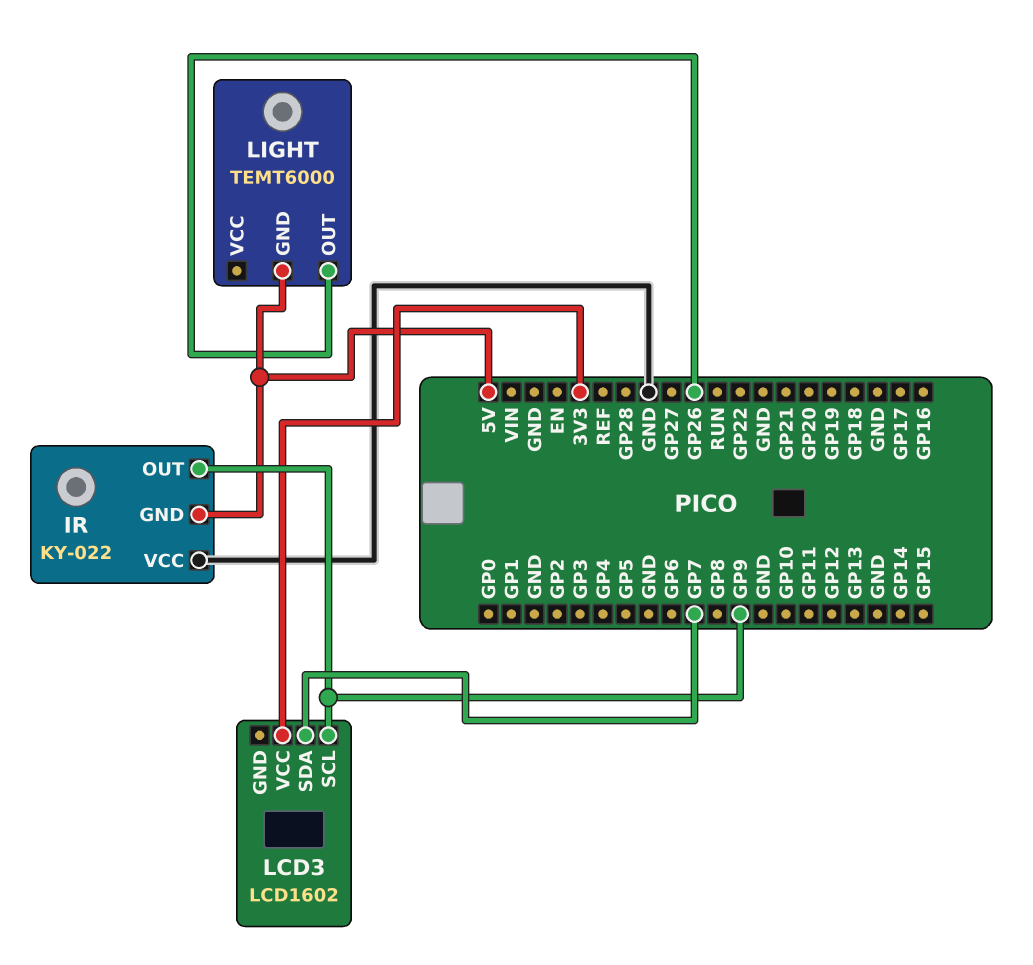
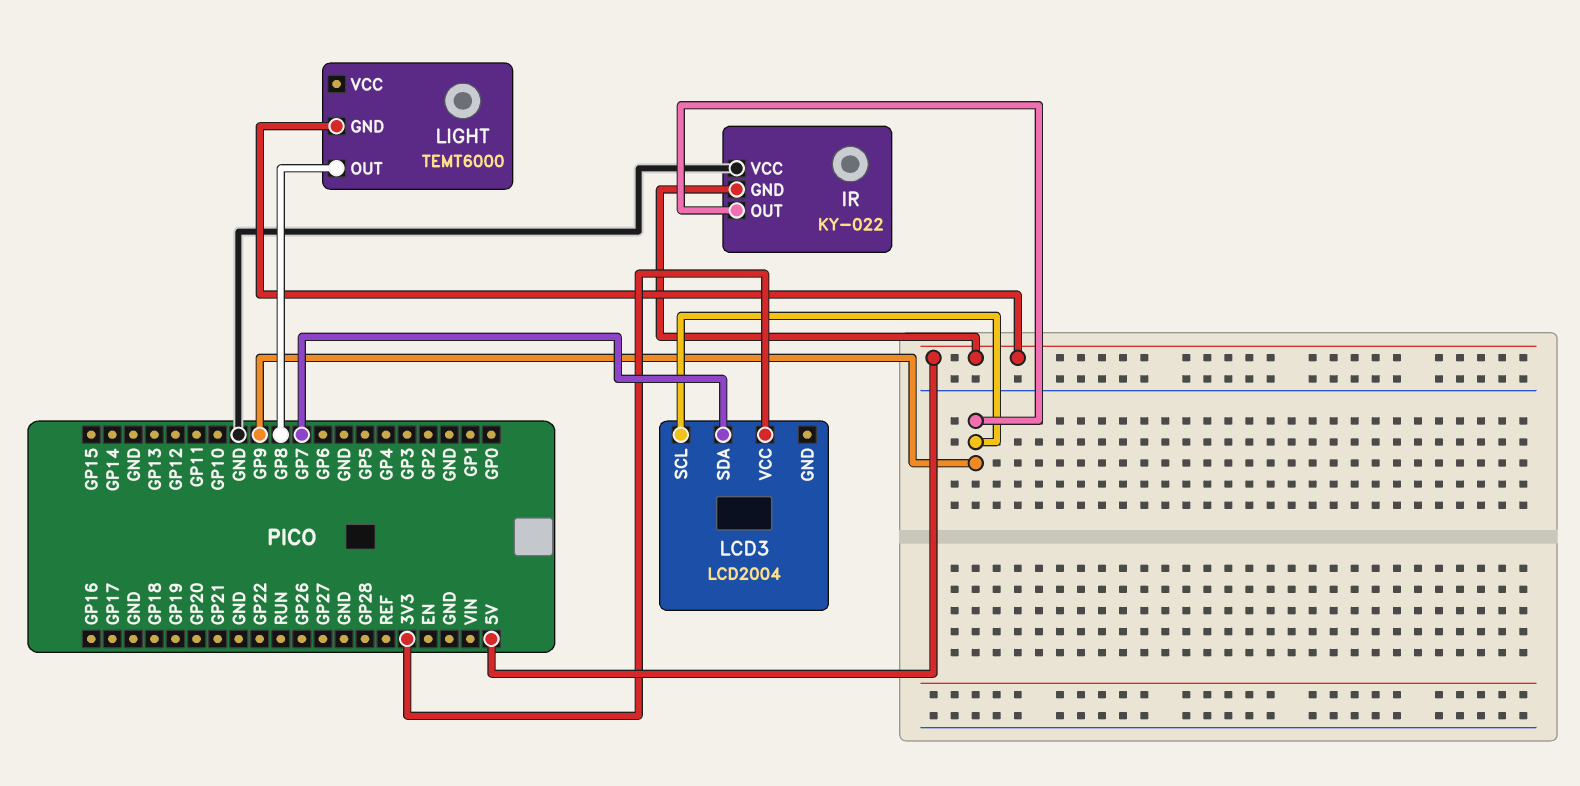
LCD3: LCD1602 -> LCD2004
LIGHT pin OUT: GP26 -> GP8

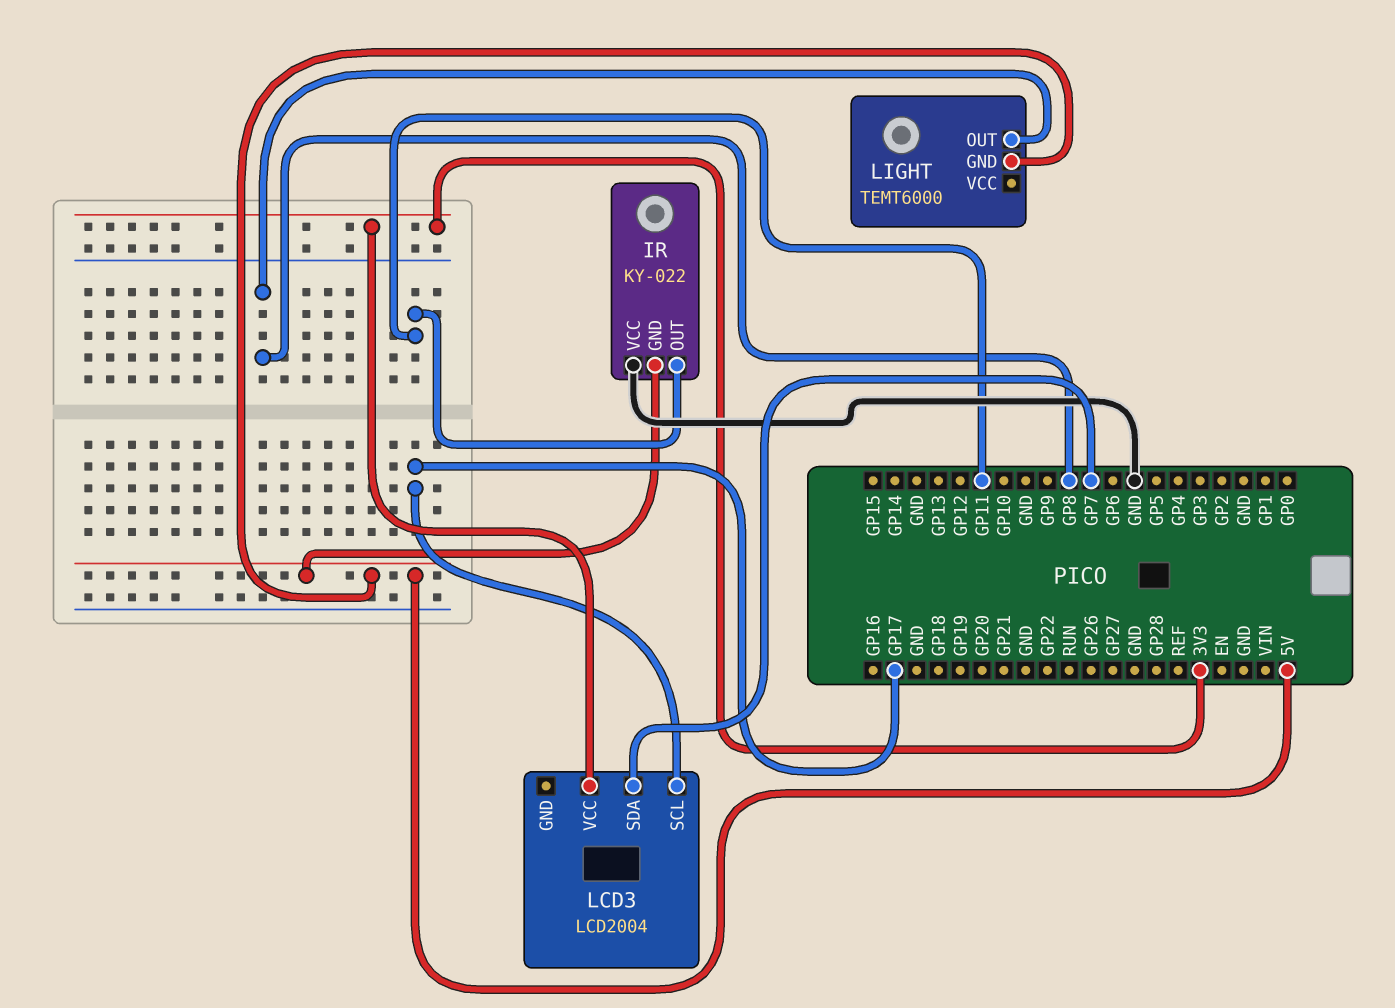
IR pin OUT: GP9 -> GP11
LCD3 pin SCL: GP9 -> GP17

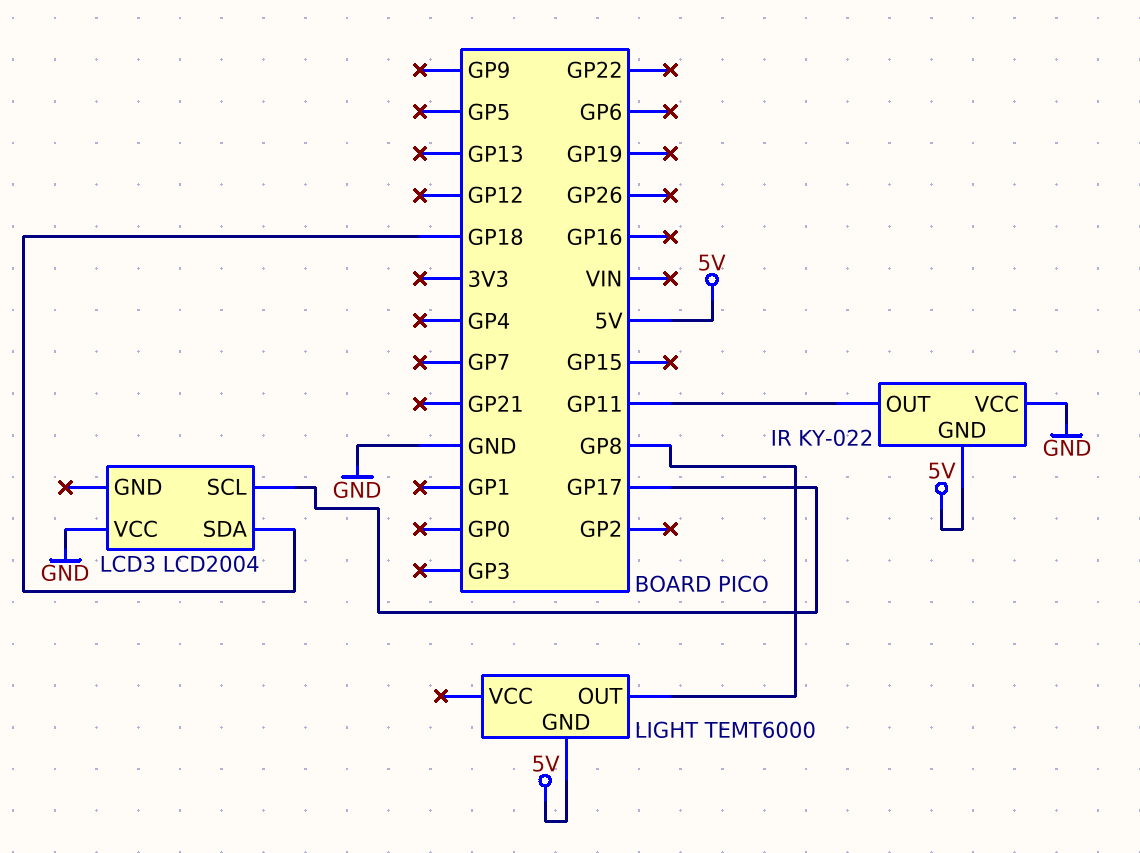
LCD3 pin SDA: GP7 -> GP18
LCD3 pin VCC: 3V3 -> GND

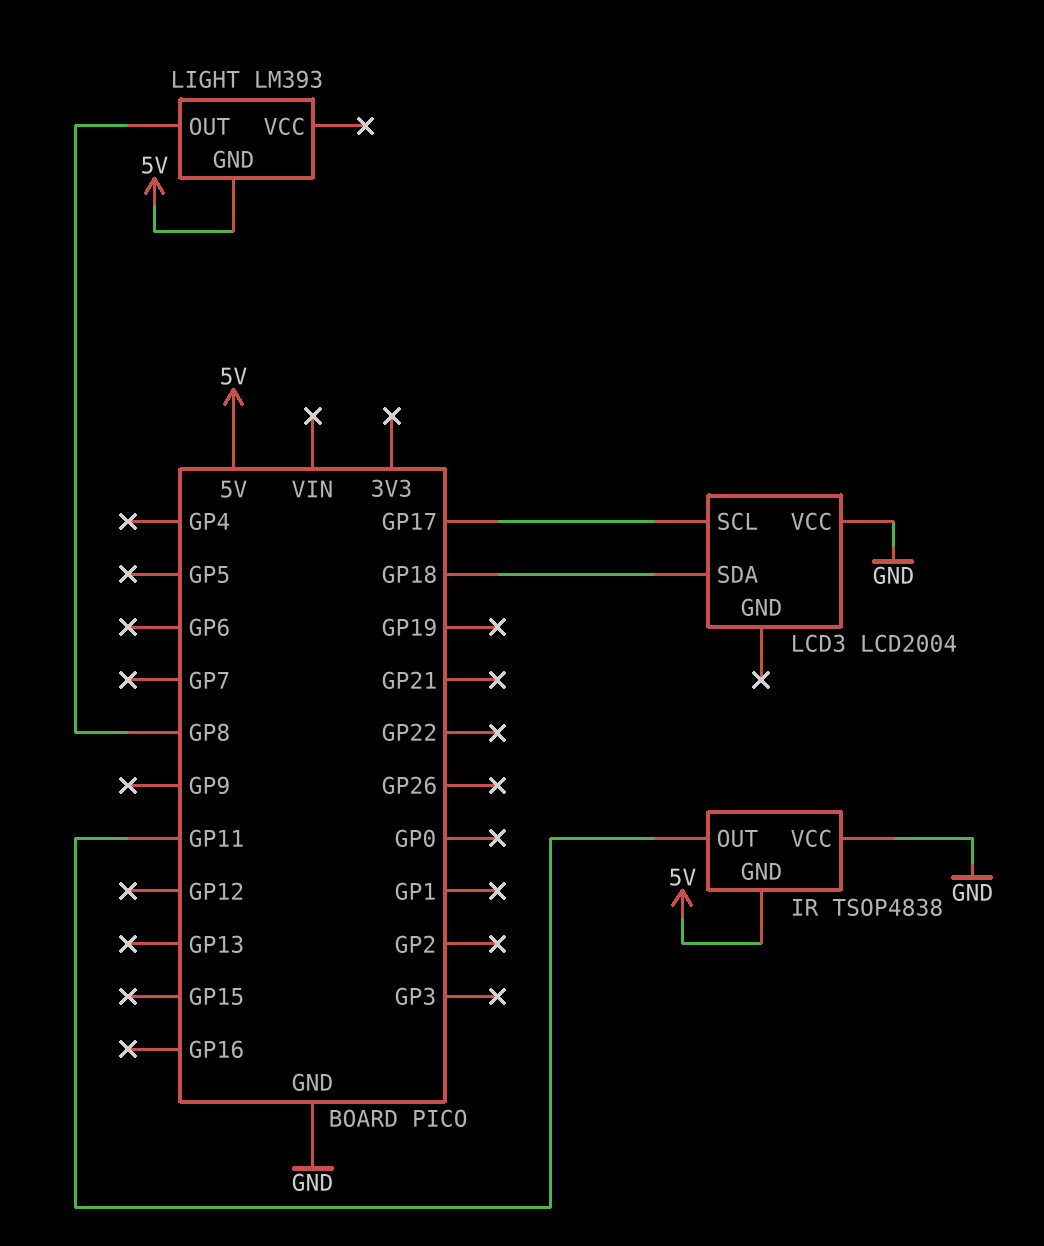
IR: KY-022 -> TSOP4838
LIGHT: TEMT6000 -> LM393

